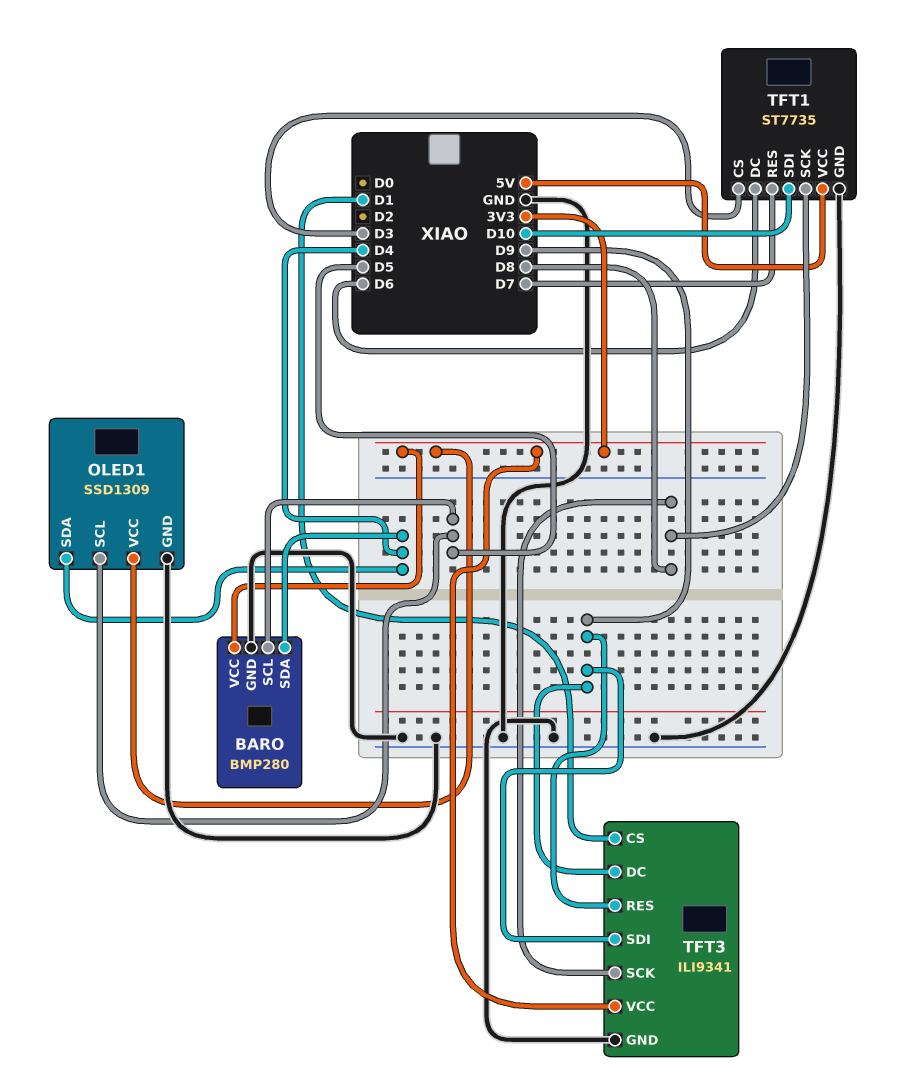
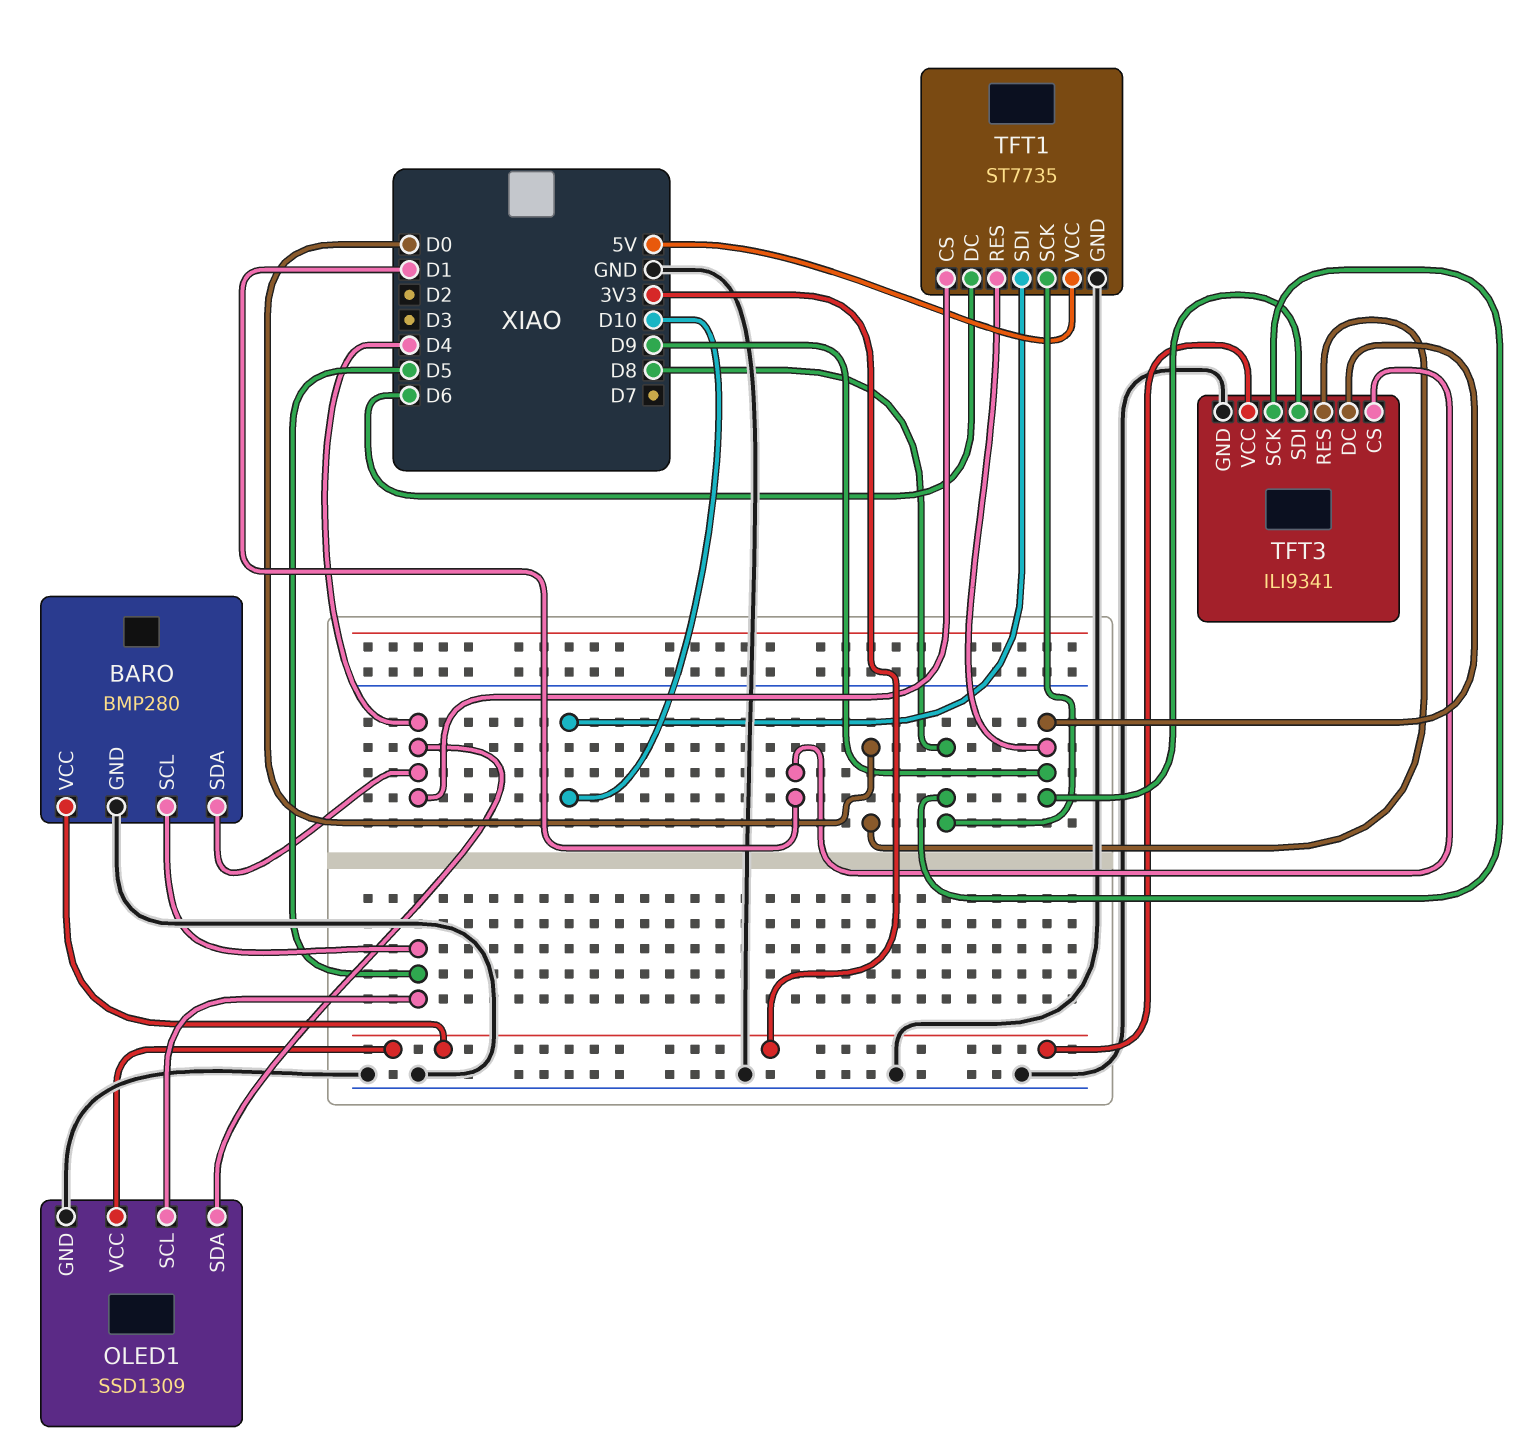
TFT1 pin CS: D3 -> D4
TFT1 pin RES: D7 -> D9
TFT3 pin RES: D9 -> D0

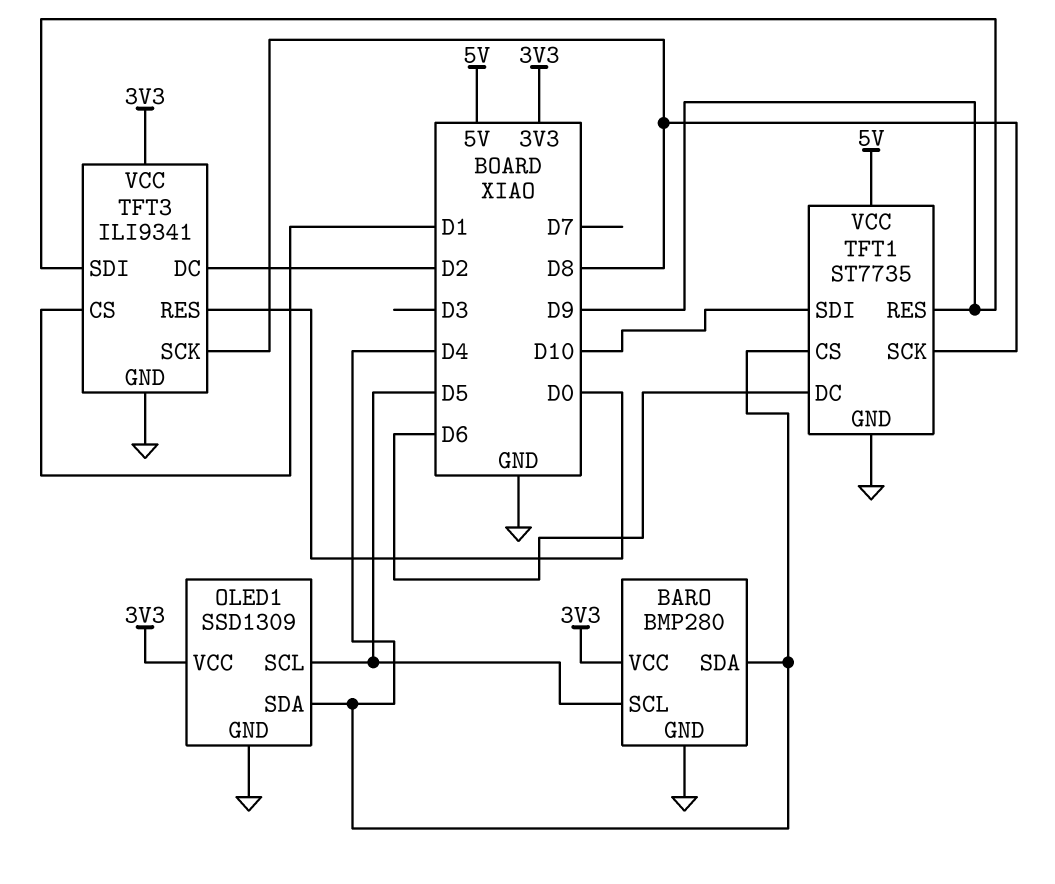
TFT3 pin DC: D9 -> D2

